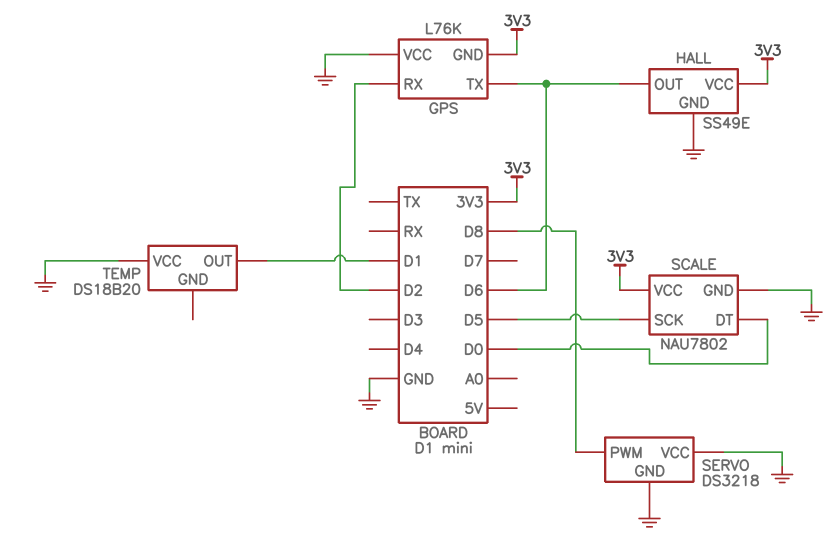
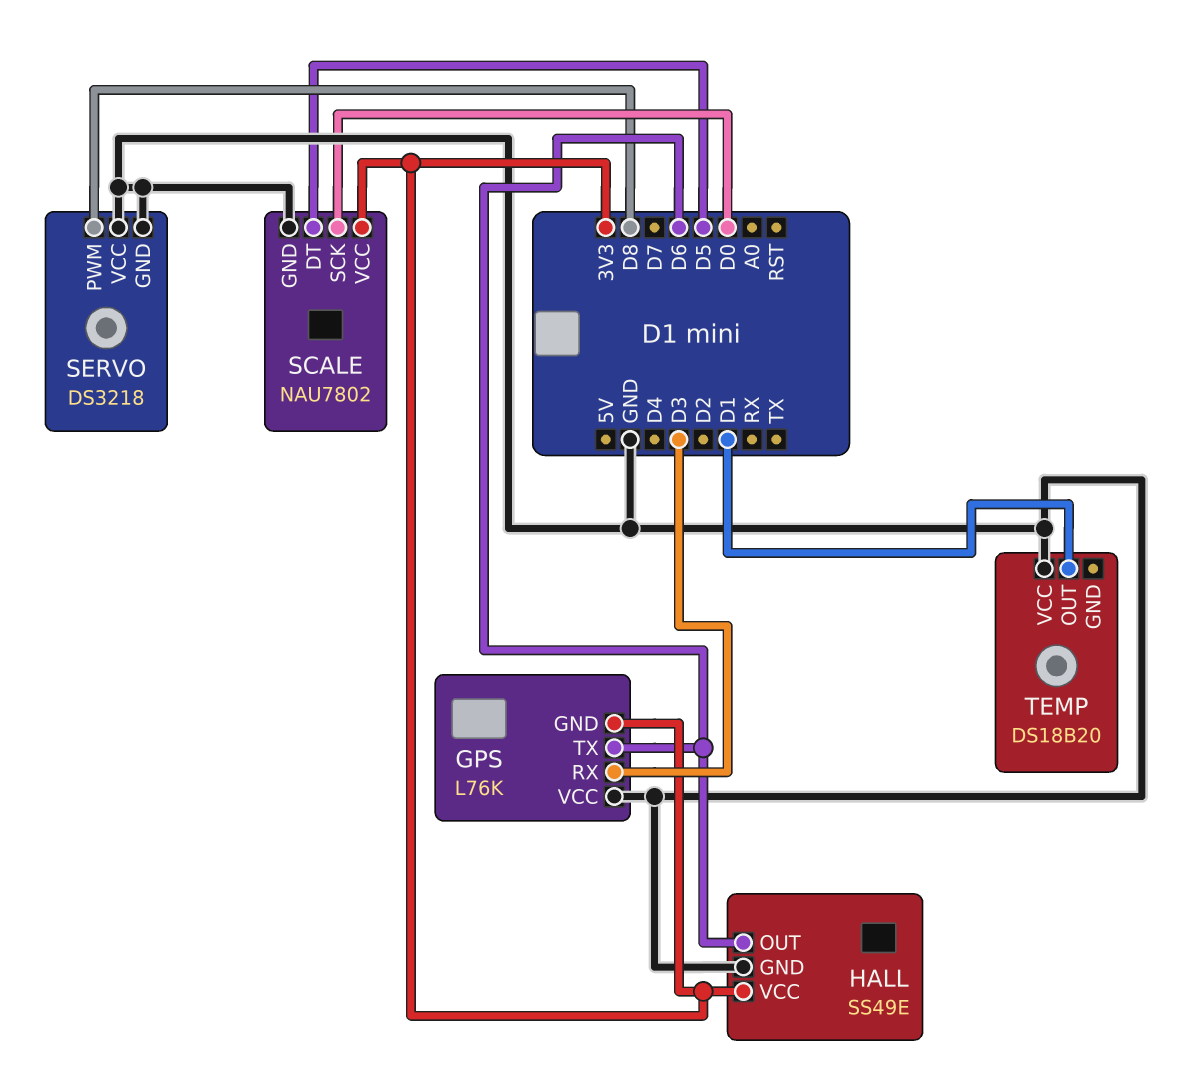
GPS pin RX: D2 -> D3
SCALE pin DT: D0 -> D5
SCALE pin SCK: D5 -> D0

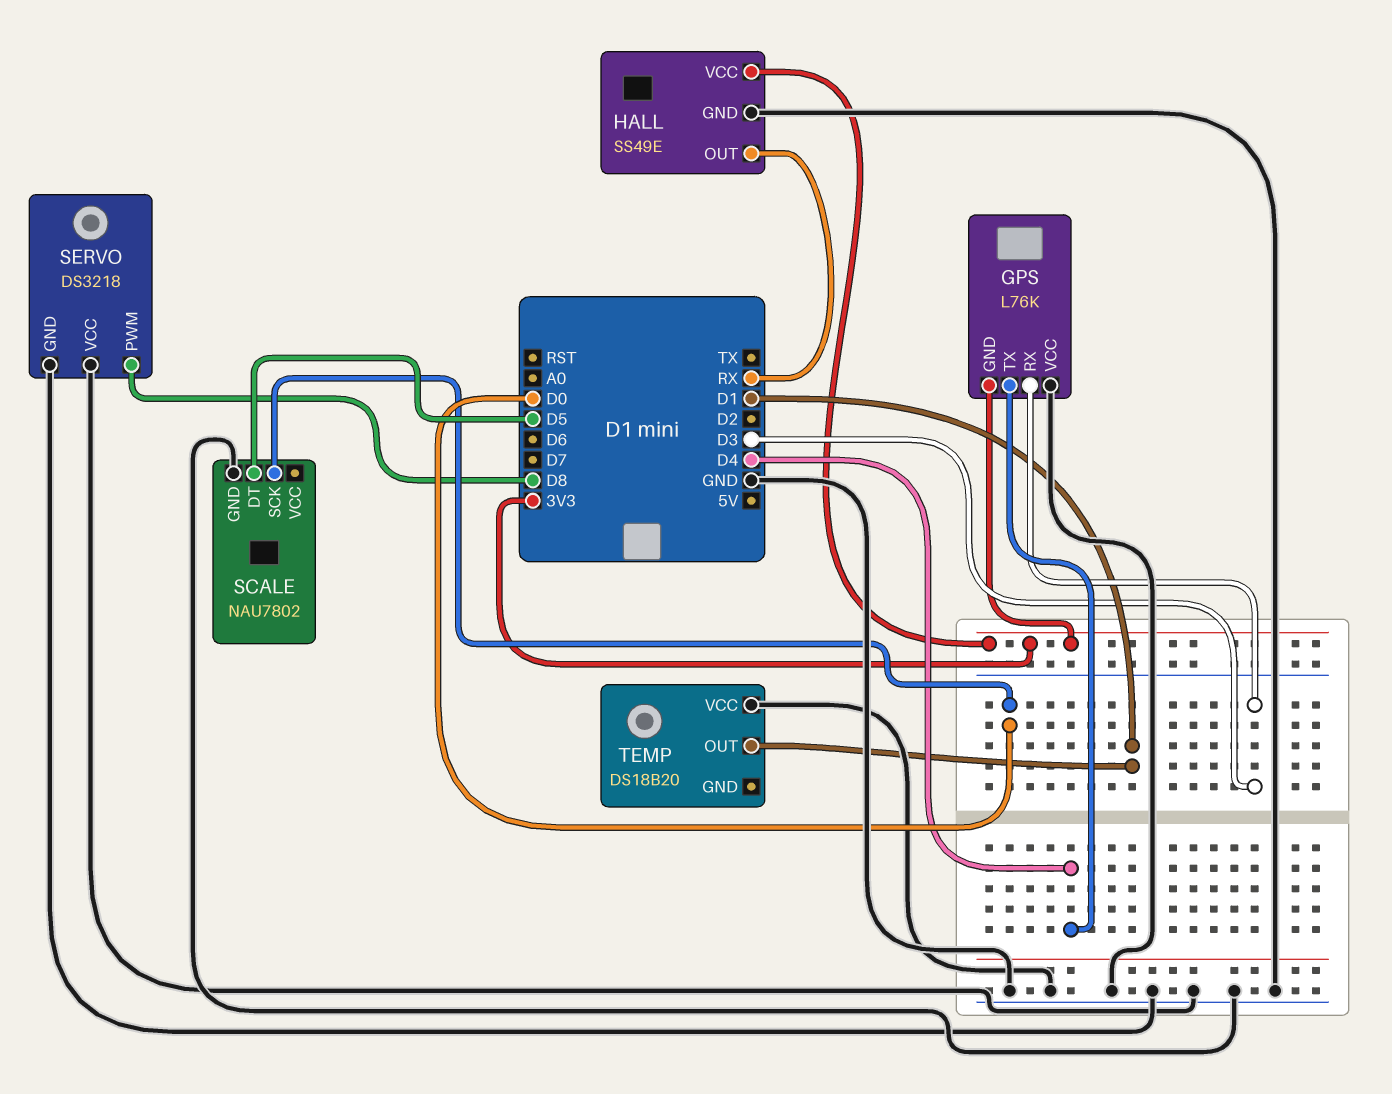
GPS pin TX: D6 -> D4
HALL pin OUT: D6 -> RX
SCALE pin VCC: 3V3 -> none

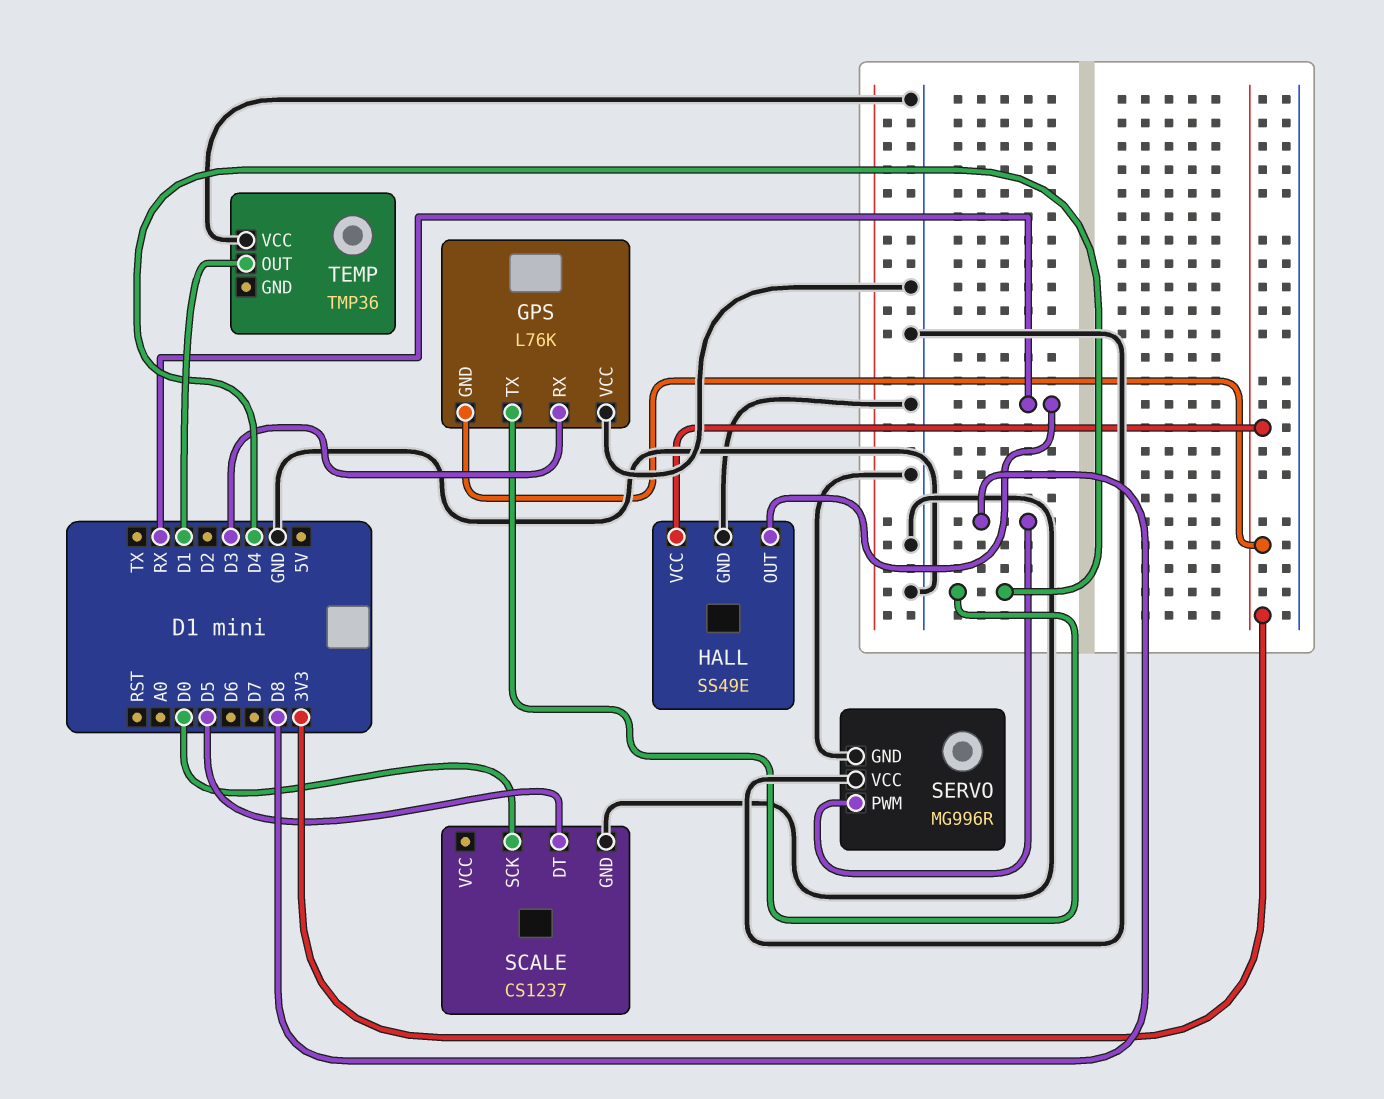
SCALE: NAU7802 -> CS1237
SERVO: DS3218 -> MG996R
TEMP: DS18B20 -> TMP36

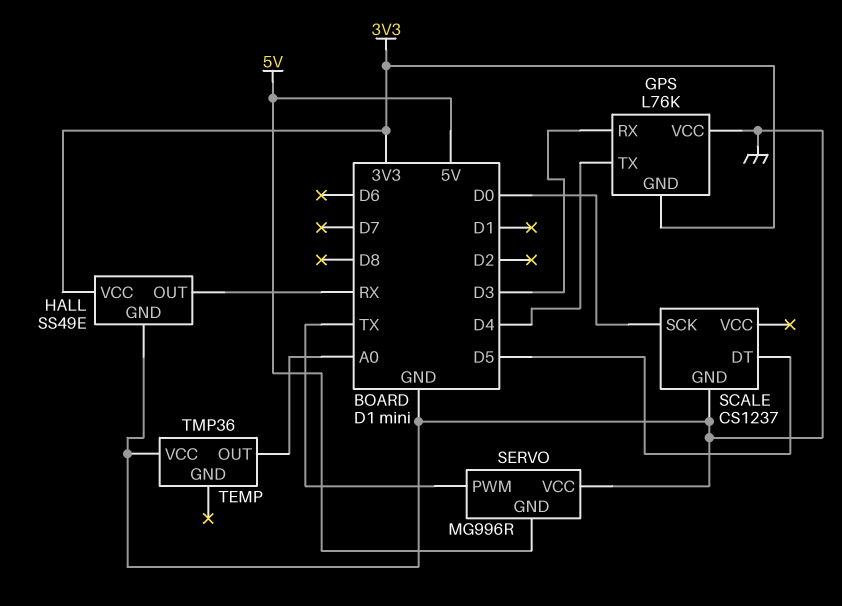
SERVO pin GND: GND -> 5V
SERVO pin PWM: D8 -> TX
TEMP pin OUT: D1 -> A0

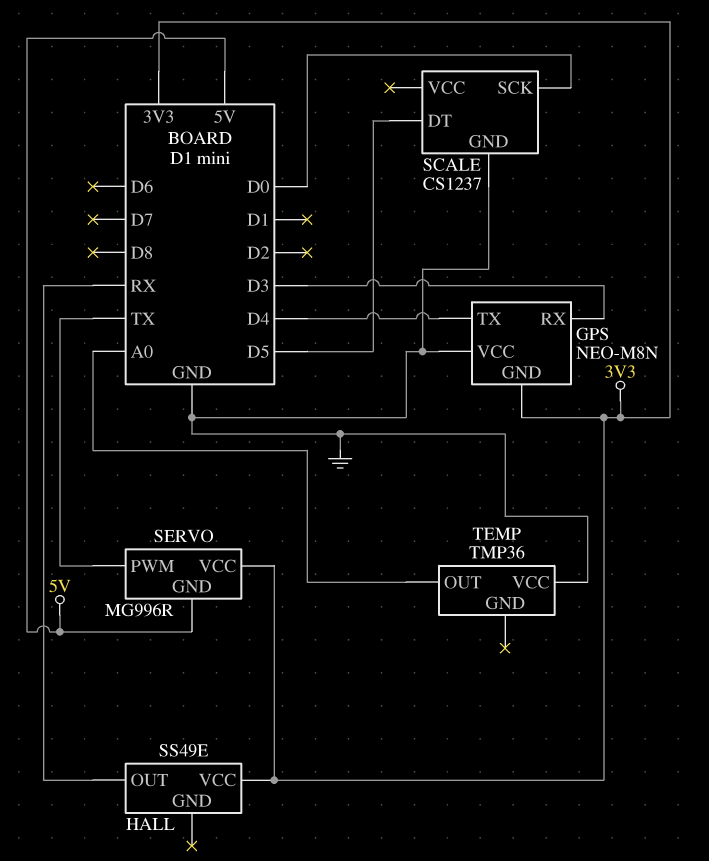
GPS: L76K -> NEO-M8N
HALL pin GND: GND -> none
SERVO pin VCC: GND -> 3V3

